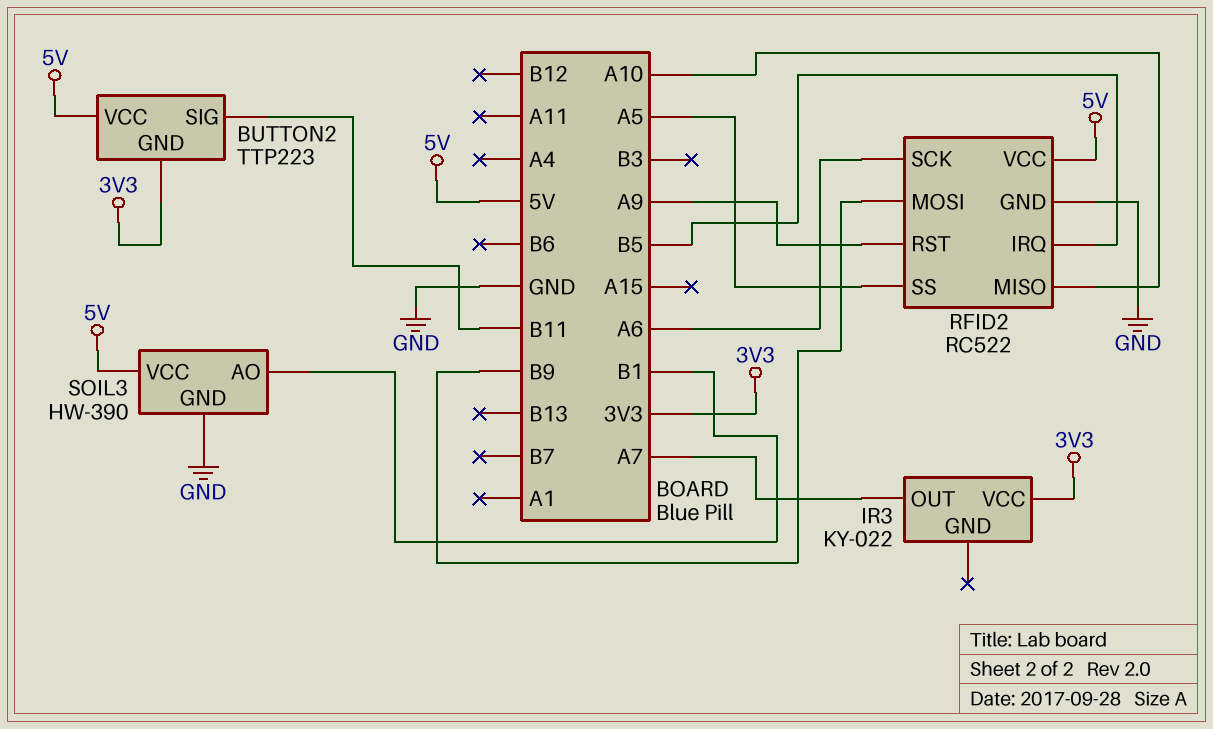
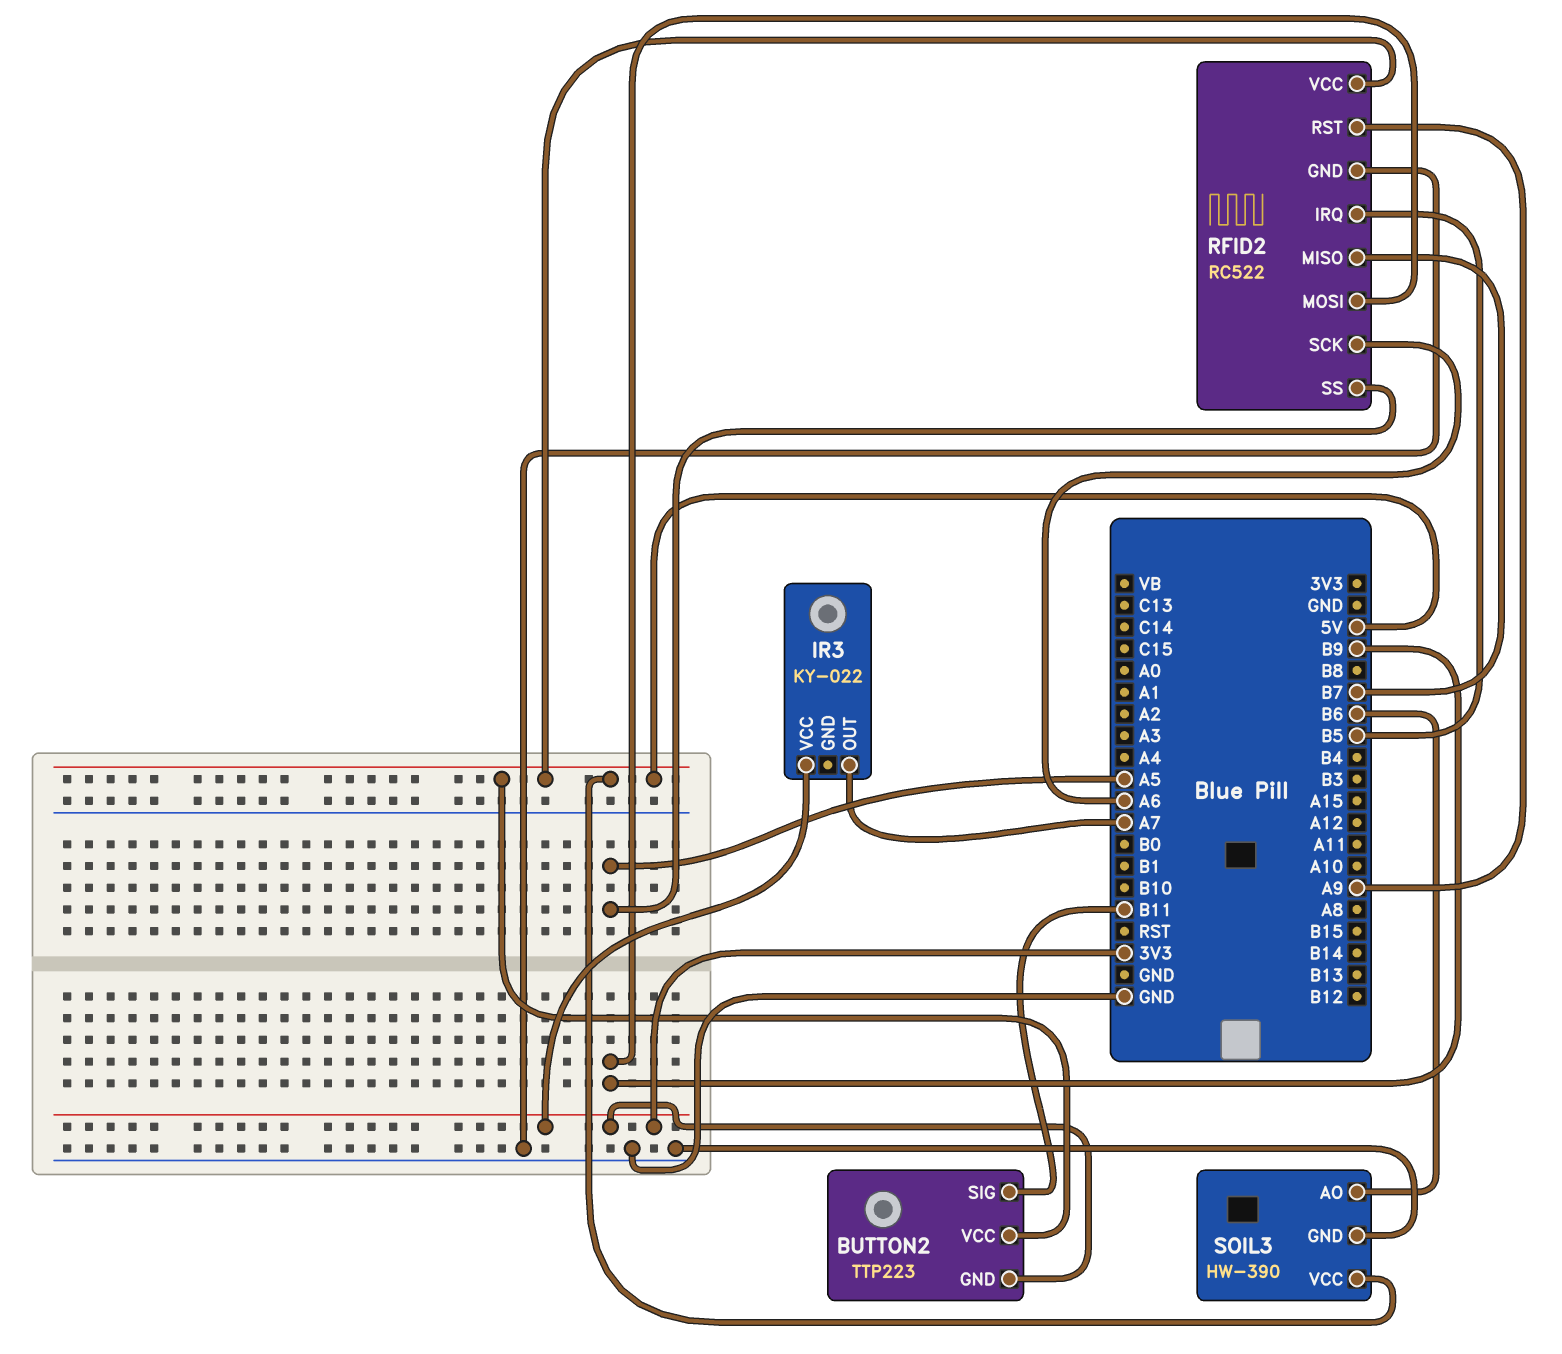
RFID2 pin MISO: A10 -> B7
SOIL3 pin AO: B1 -> B6

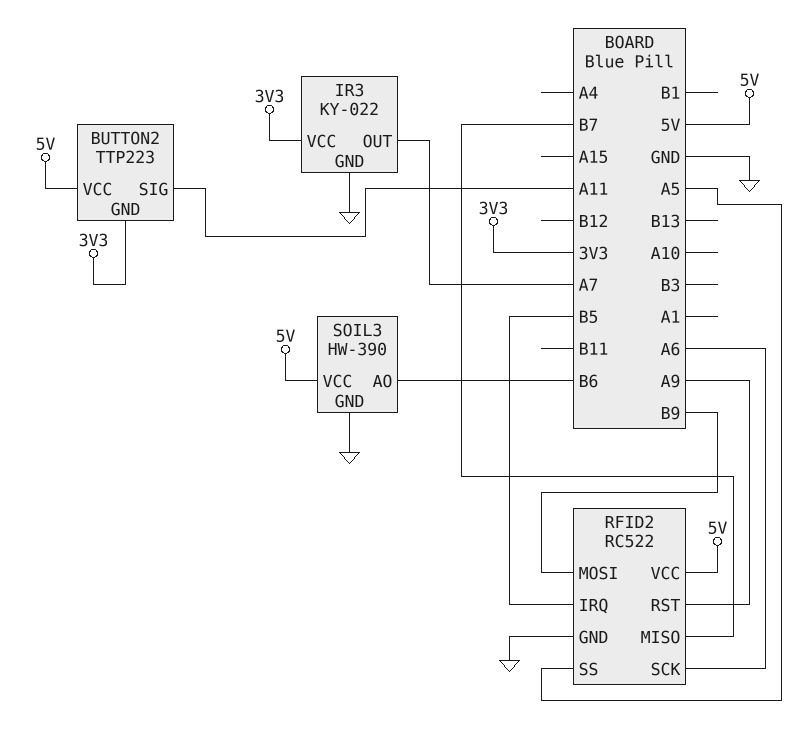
BUTTON2 pin SIG: B11 -> A11
IR3 pin GND: none -> GND

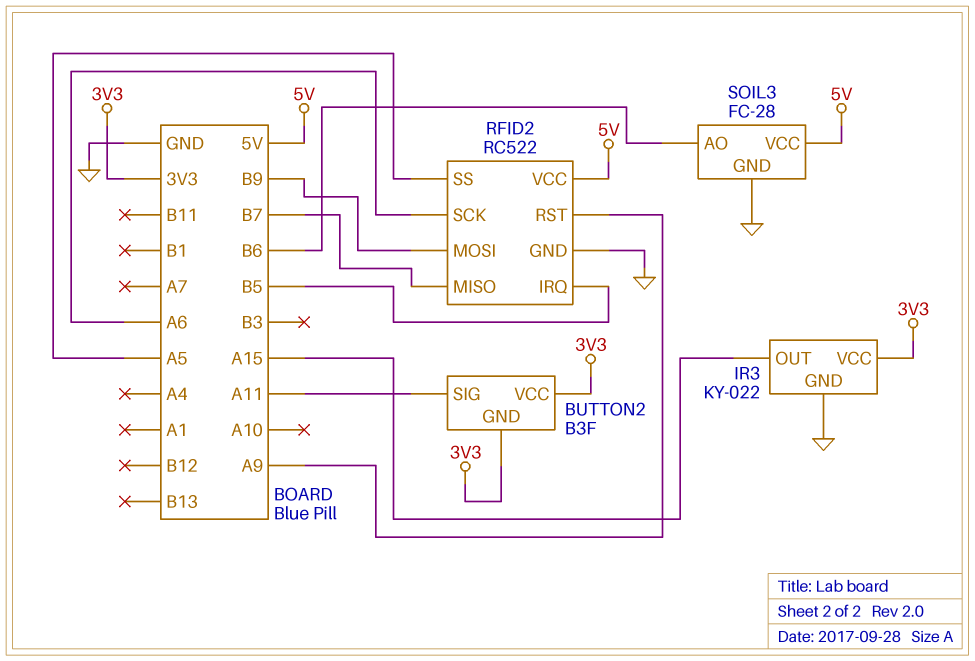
BUTTON2: TTP223 -> B3F
BUTTON2 pin VCC: 5V -> 3V3
IR3 pin OUT: A7 -> A15
SOIL3: HW-390 -> FC-28

